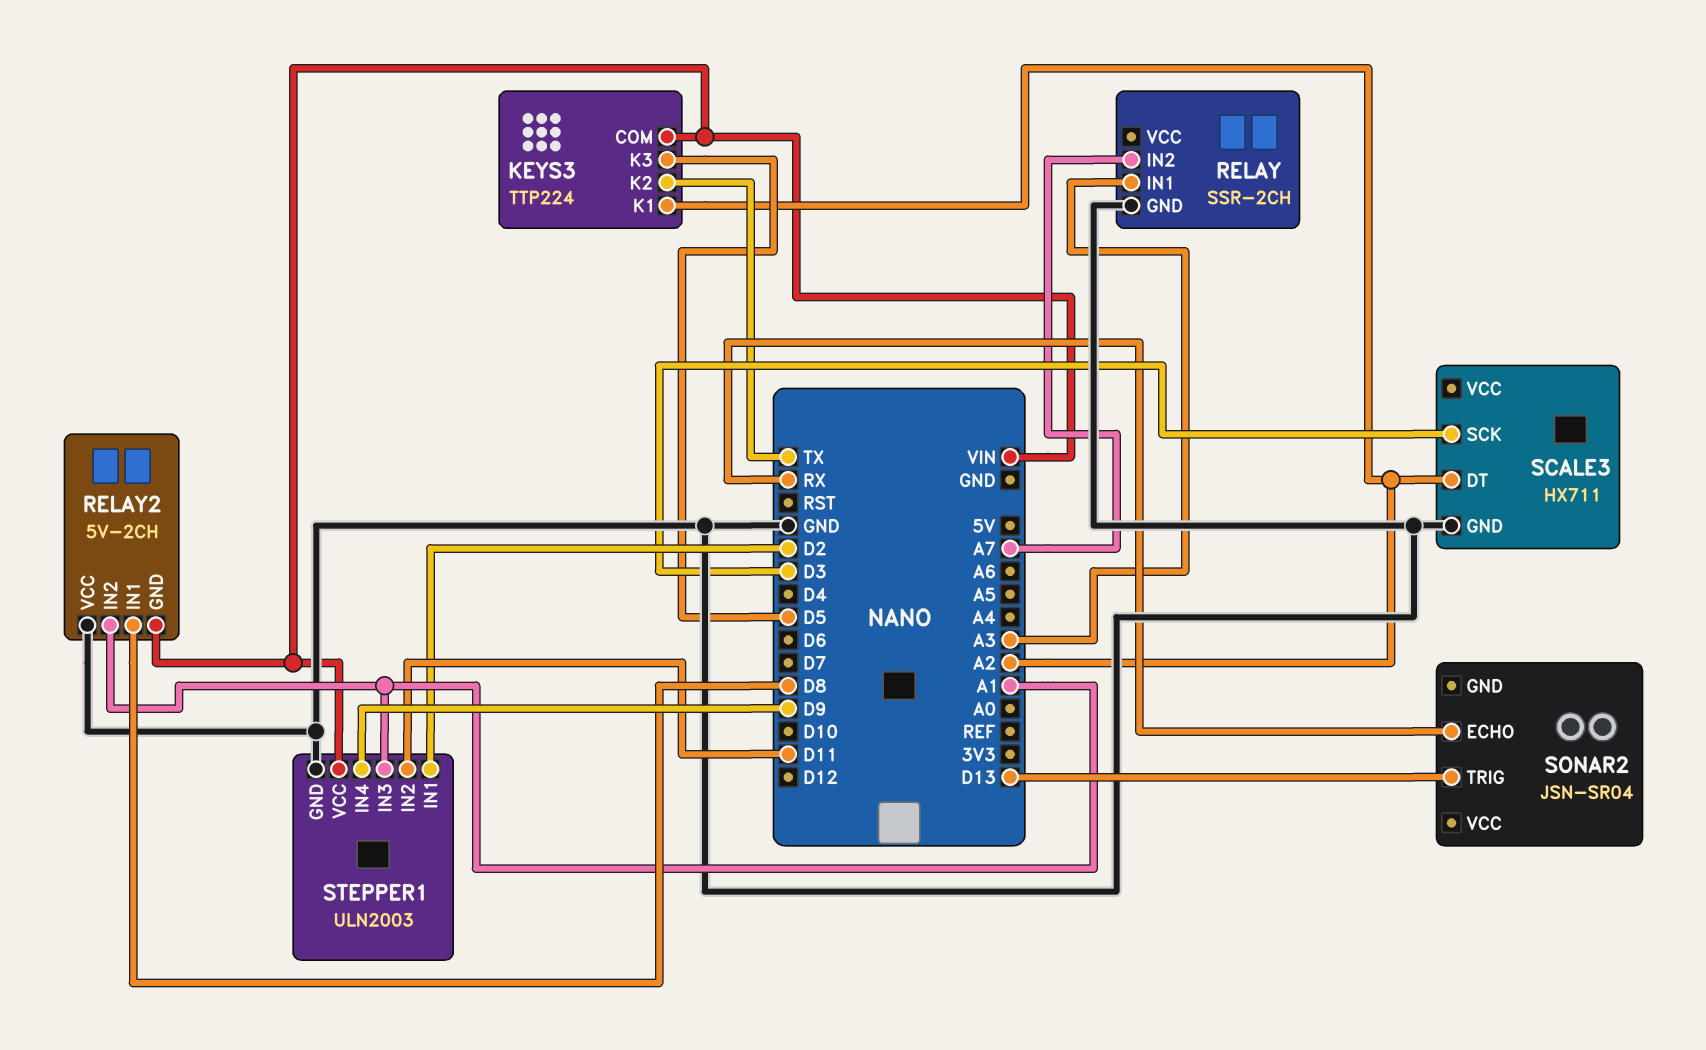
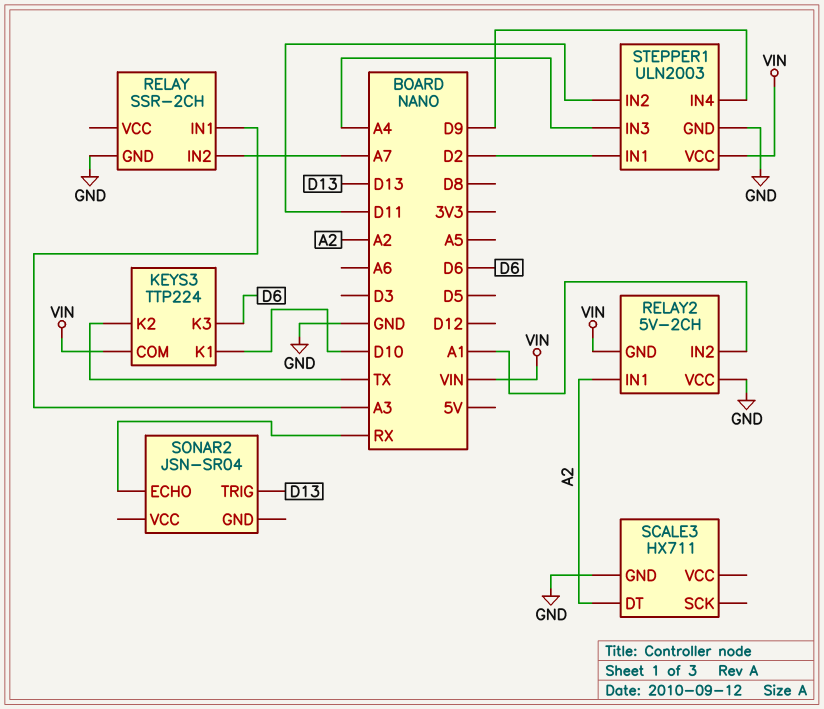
KEYS3 pin K1: A2 -> D10
KEYS3 pin K3: D5 -> D6
RELAY2 pin IN1: D8 -> A2
SCALE3 pin SCK: D3 -> none
STEPPER1 pin IN3: A1 -> A4

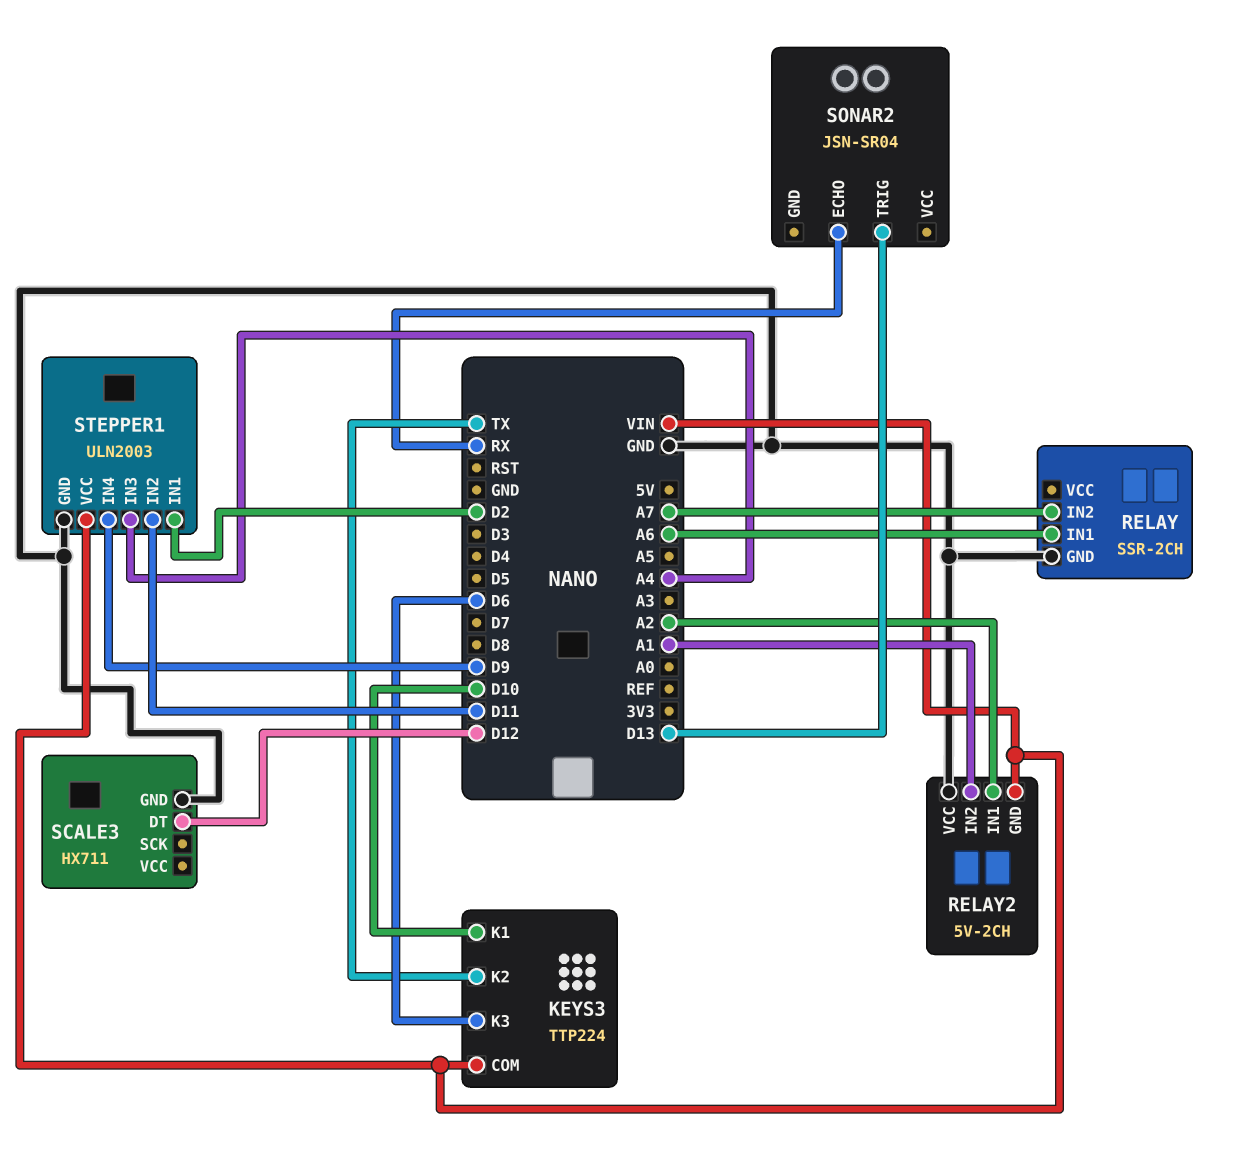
RELAY pin IN1: A3 -> A6
SCALE3 pin DT: A2 -> D12

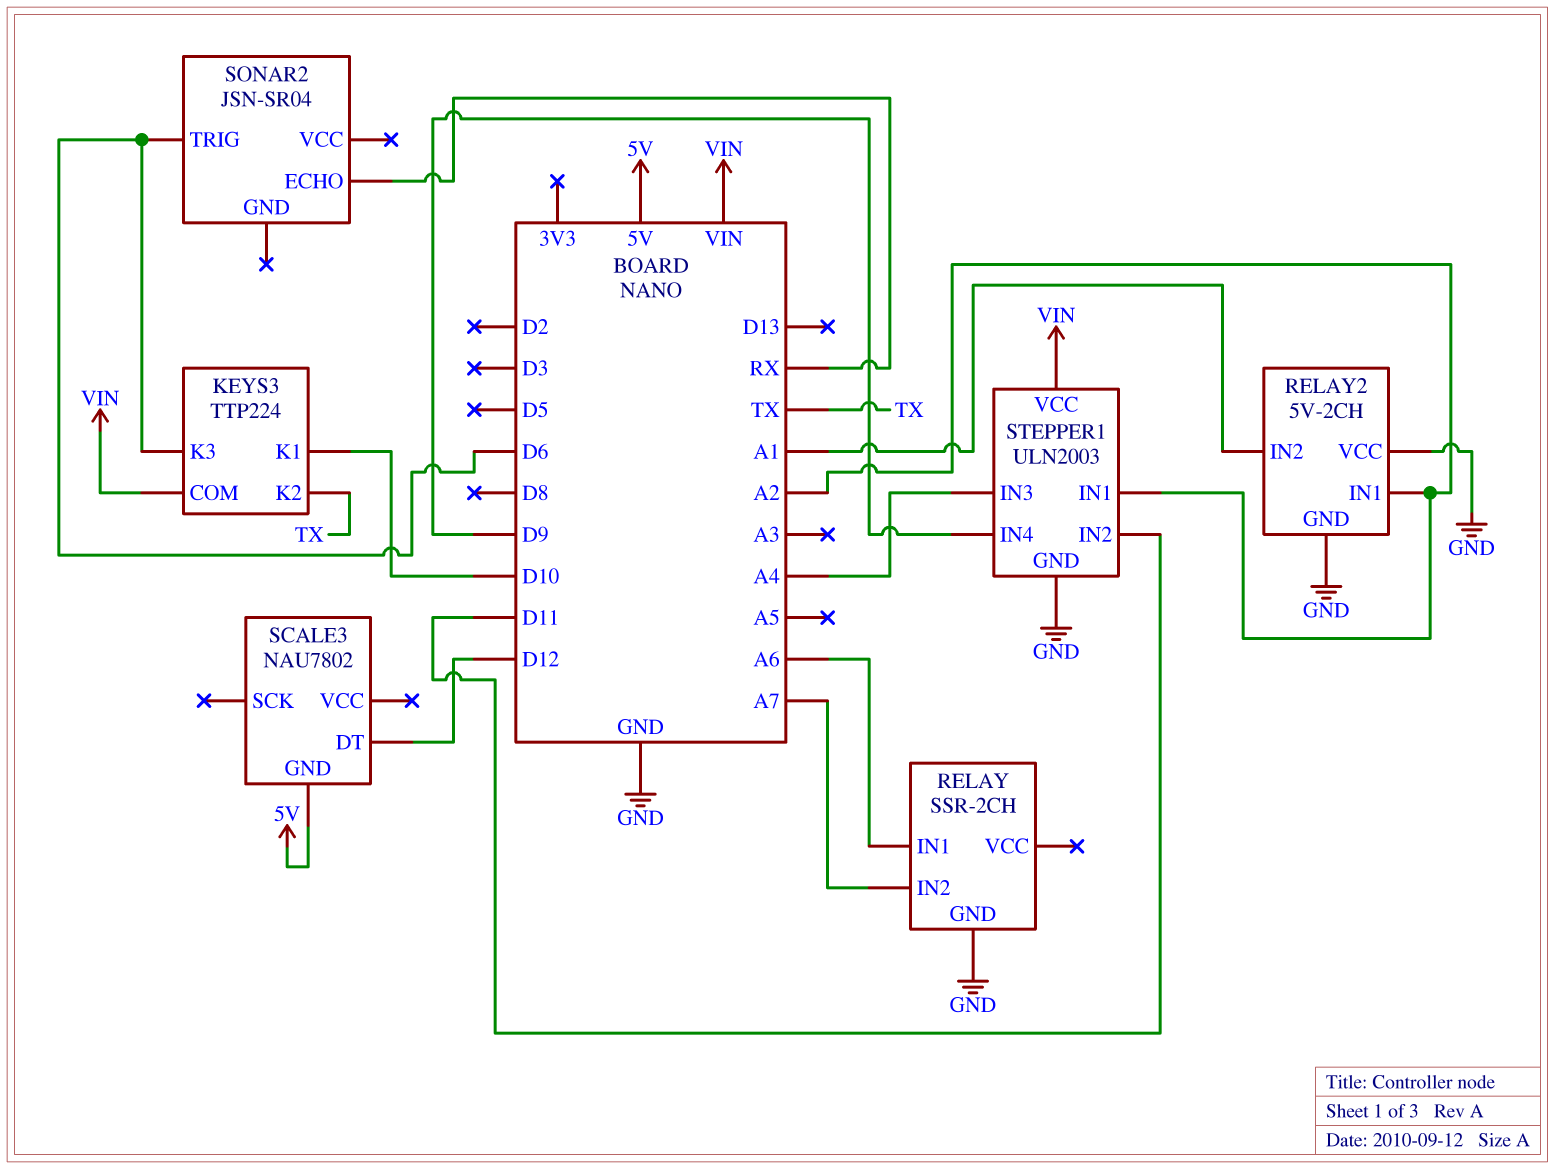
RELAY2 pin GND: VIN -> GND
SCALE3: HX711 -> NAU7802
SCALE3 pin GND: GND -> 5V
SONAR2 pin TRIG: D13 -> D6
STEPPER1 pin IN1: D2 -> A2

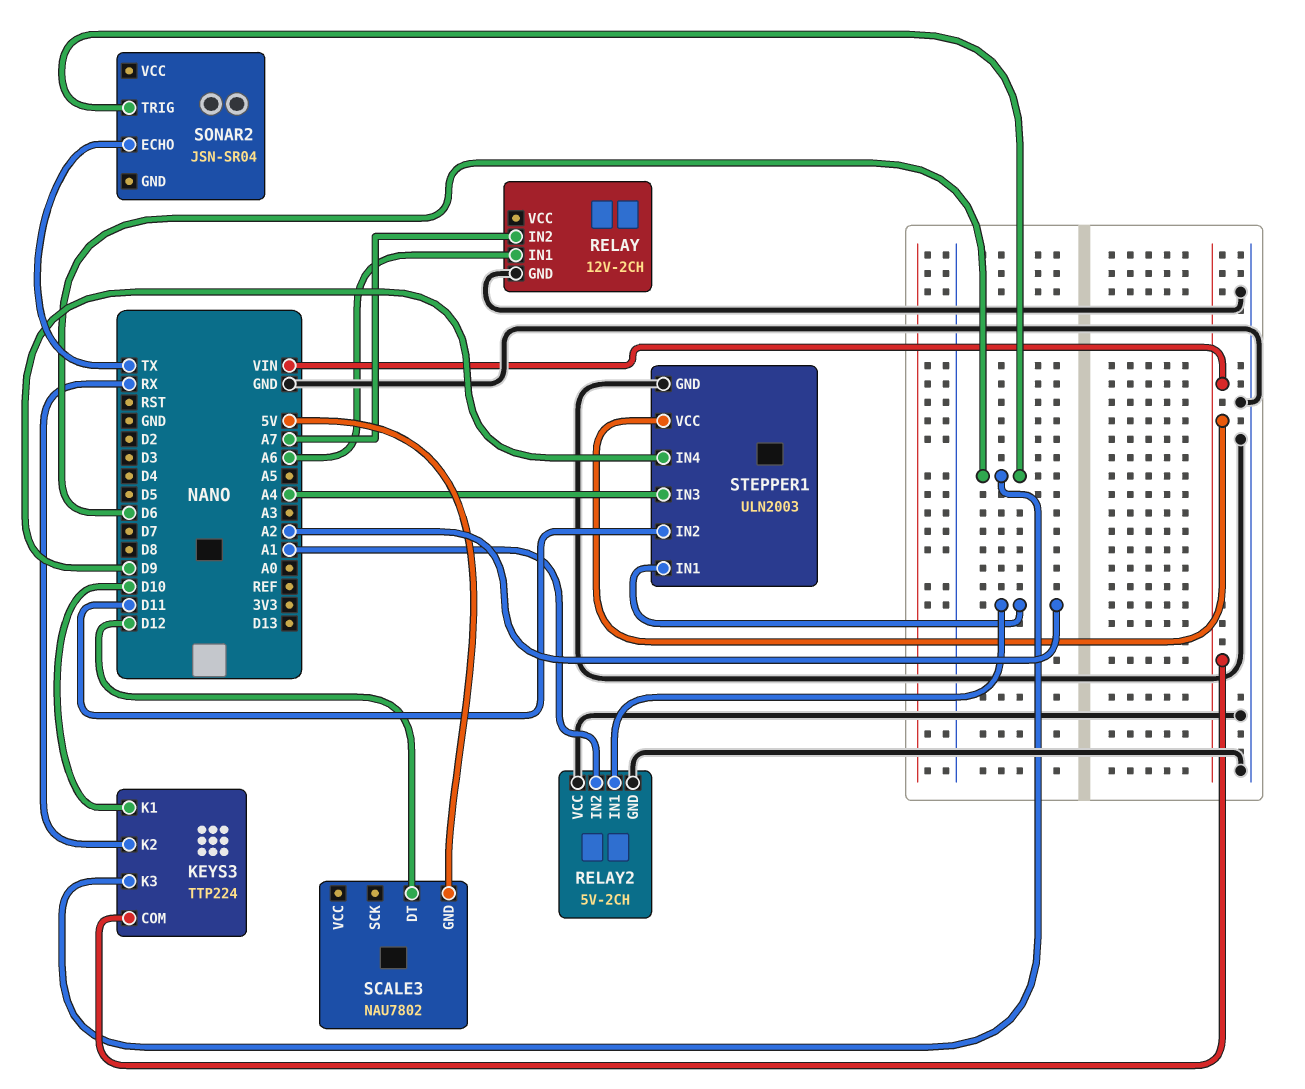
KEYS3 pin K2: TX -> RX
RELAY: SSR-2CH -> 12V-2CH
SONAR2 pin ECHO: RX -> TX

